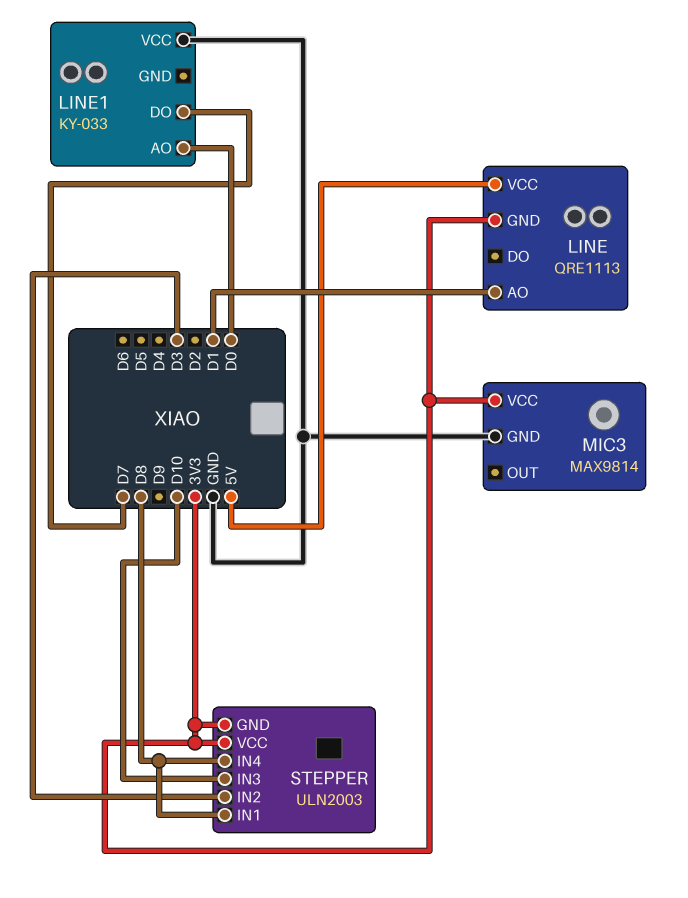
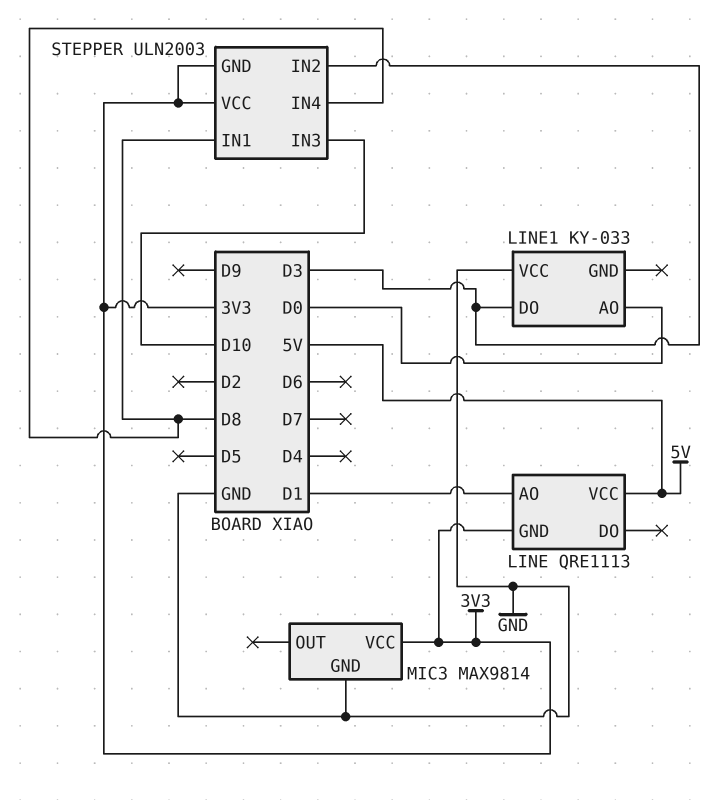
LINE1 pin DO: D7 -> D3

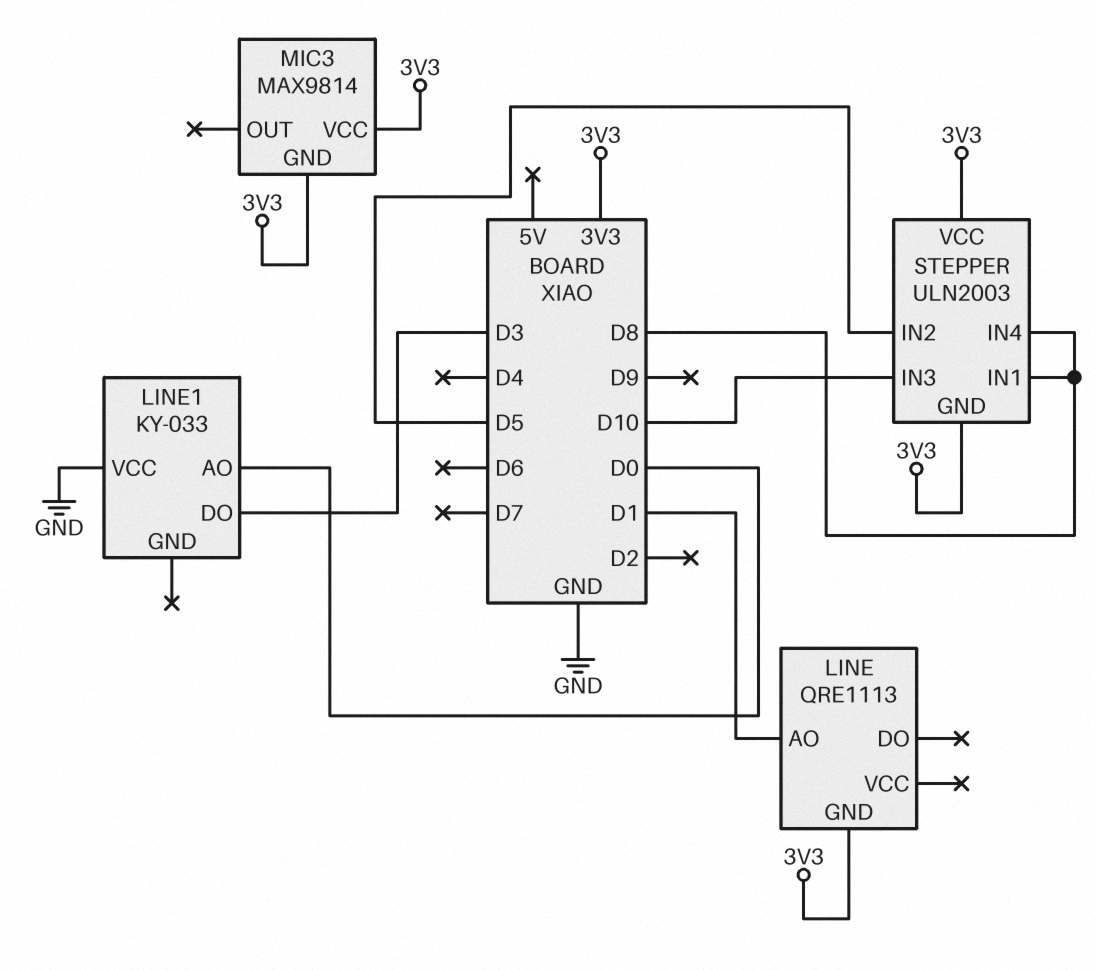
LINE pin VCC: 5V -> none
MIC3 pin GND: GND -> 3V3
STEPPER pin IN2: D3 -> D5

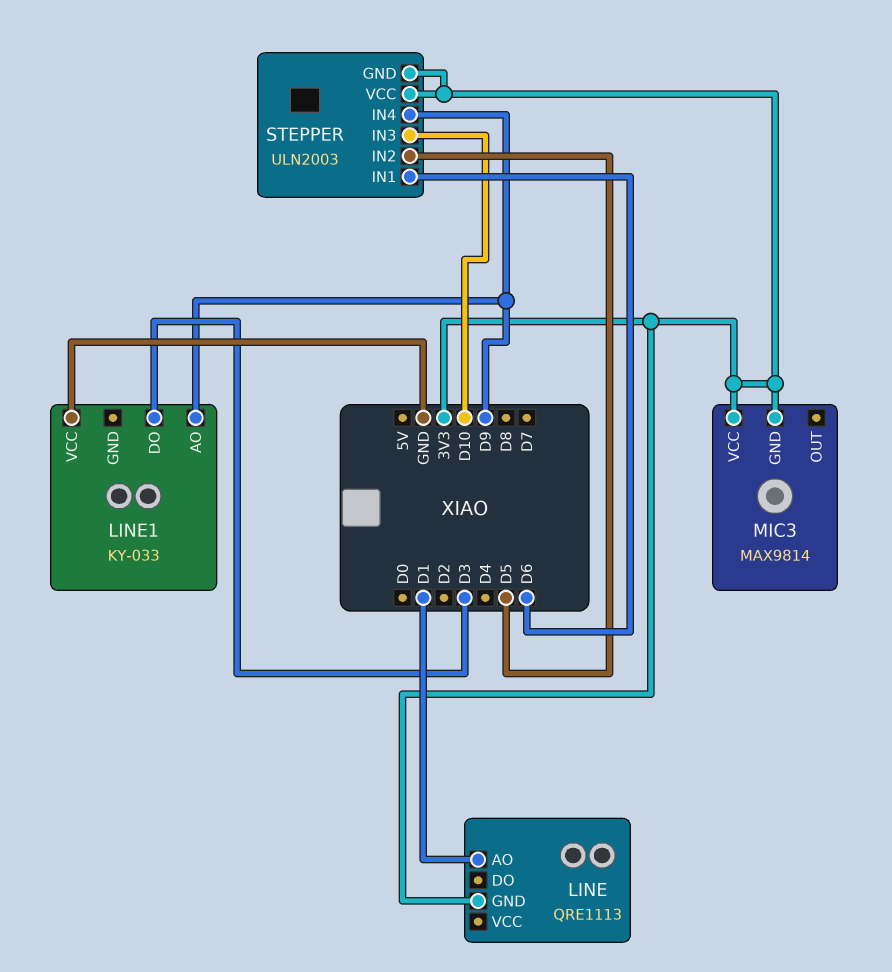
LINE1 pin AO: D0 -> D9
STEPPER pin IN1: D8 -> D6
STEPPER pin IN4: D8 -> D9

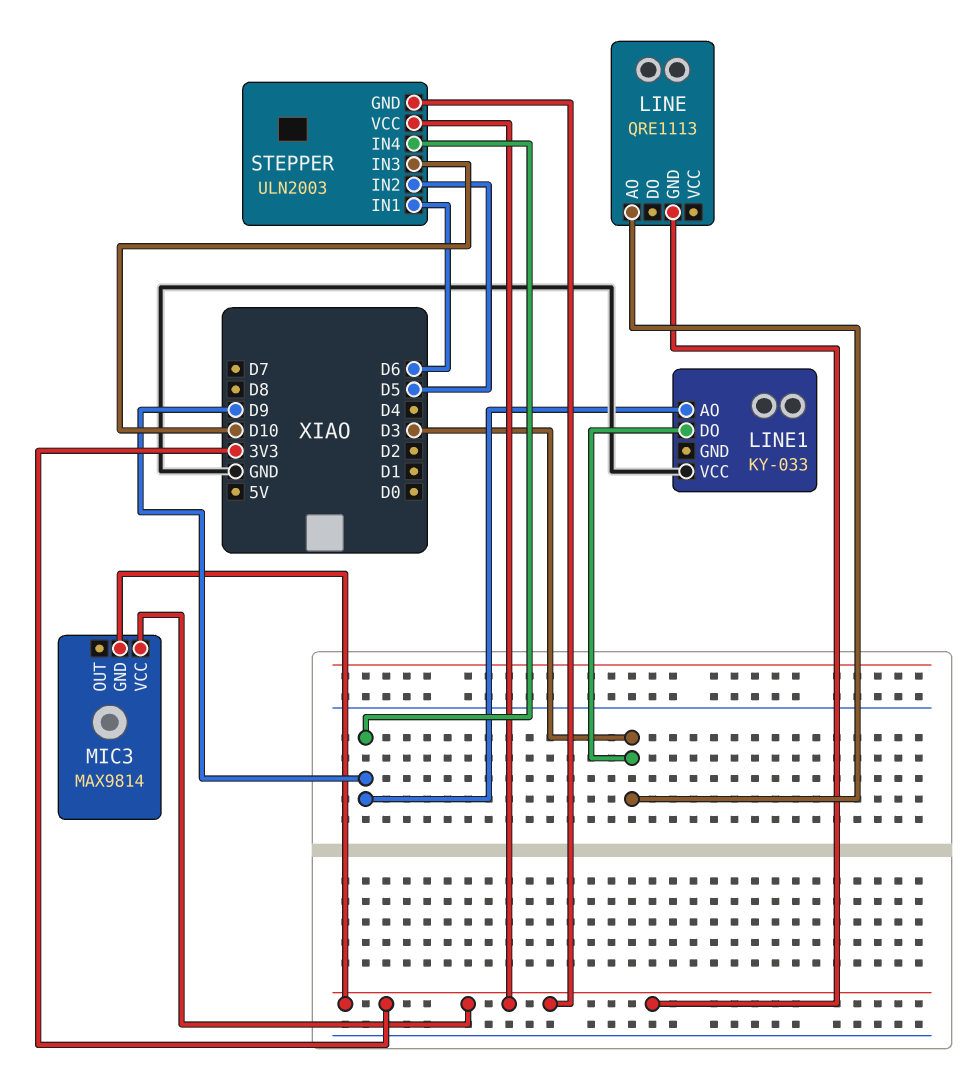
LINE pin AO: D1 -> D3

